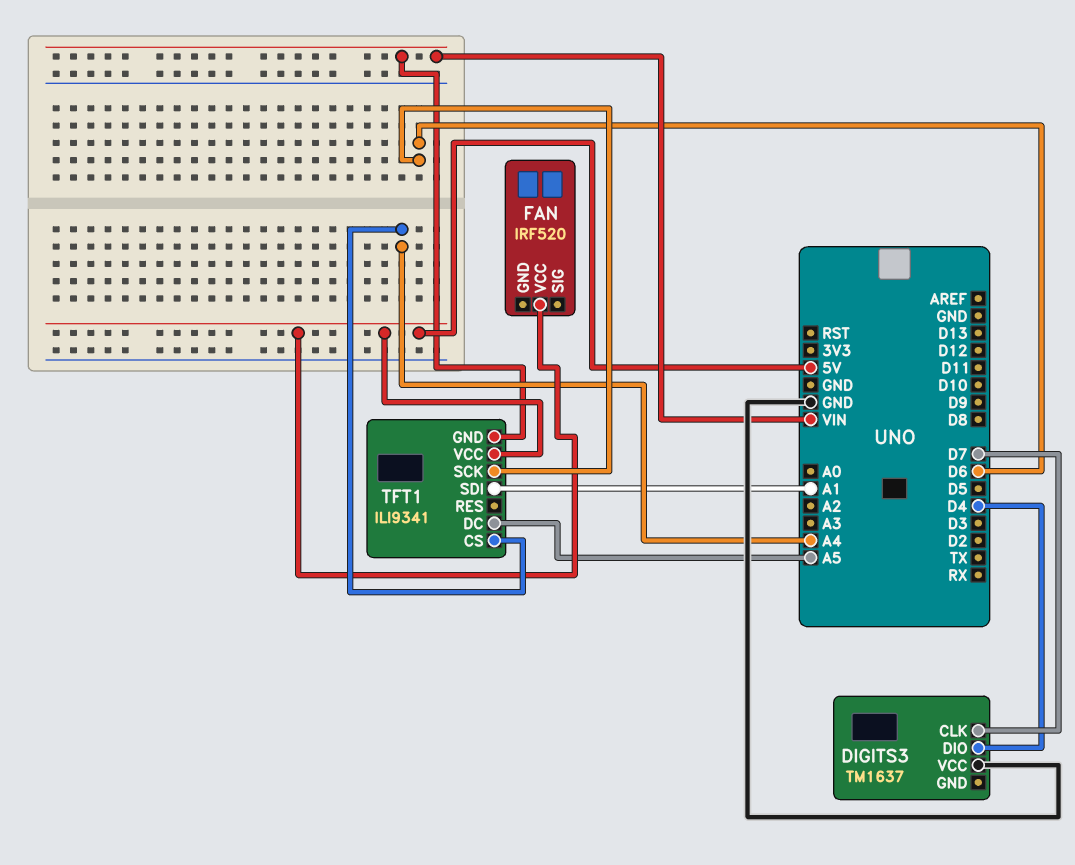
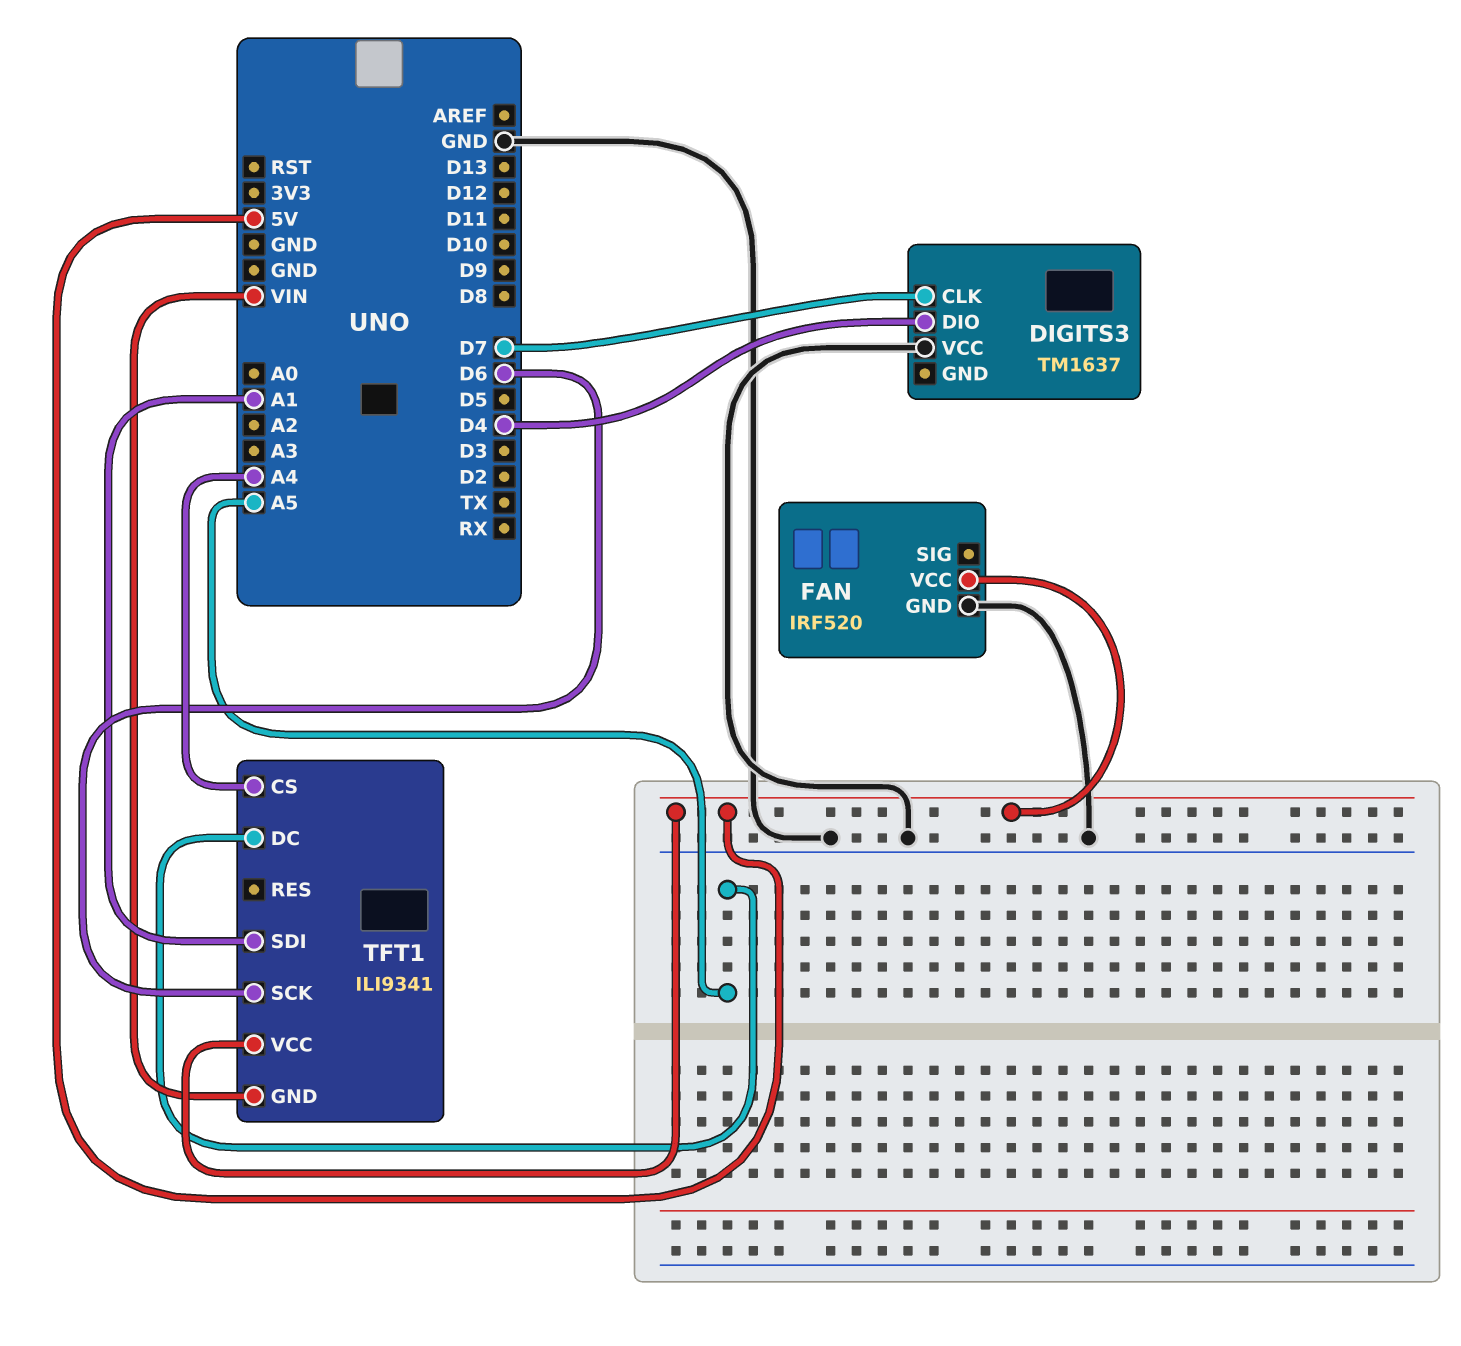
FAN pin GND: none -> GND

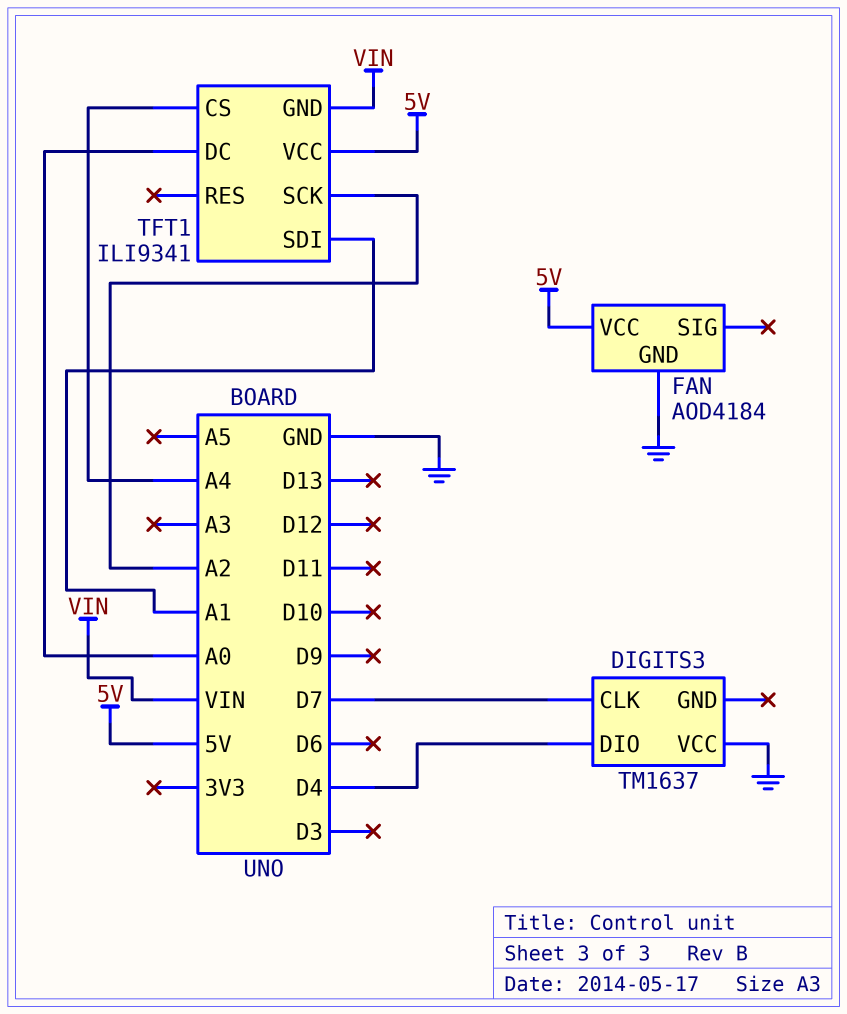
FAN: IRF520 -> AOD4184
TFT1 pin DC: A5 -> A0
TFT1 pin SCK: D6 -> A2

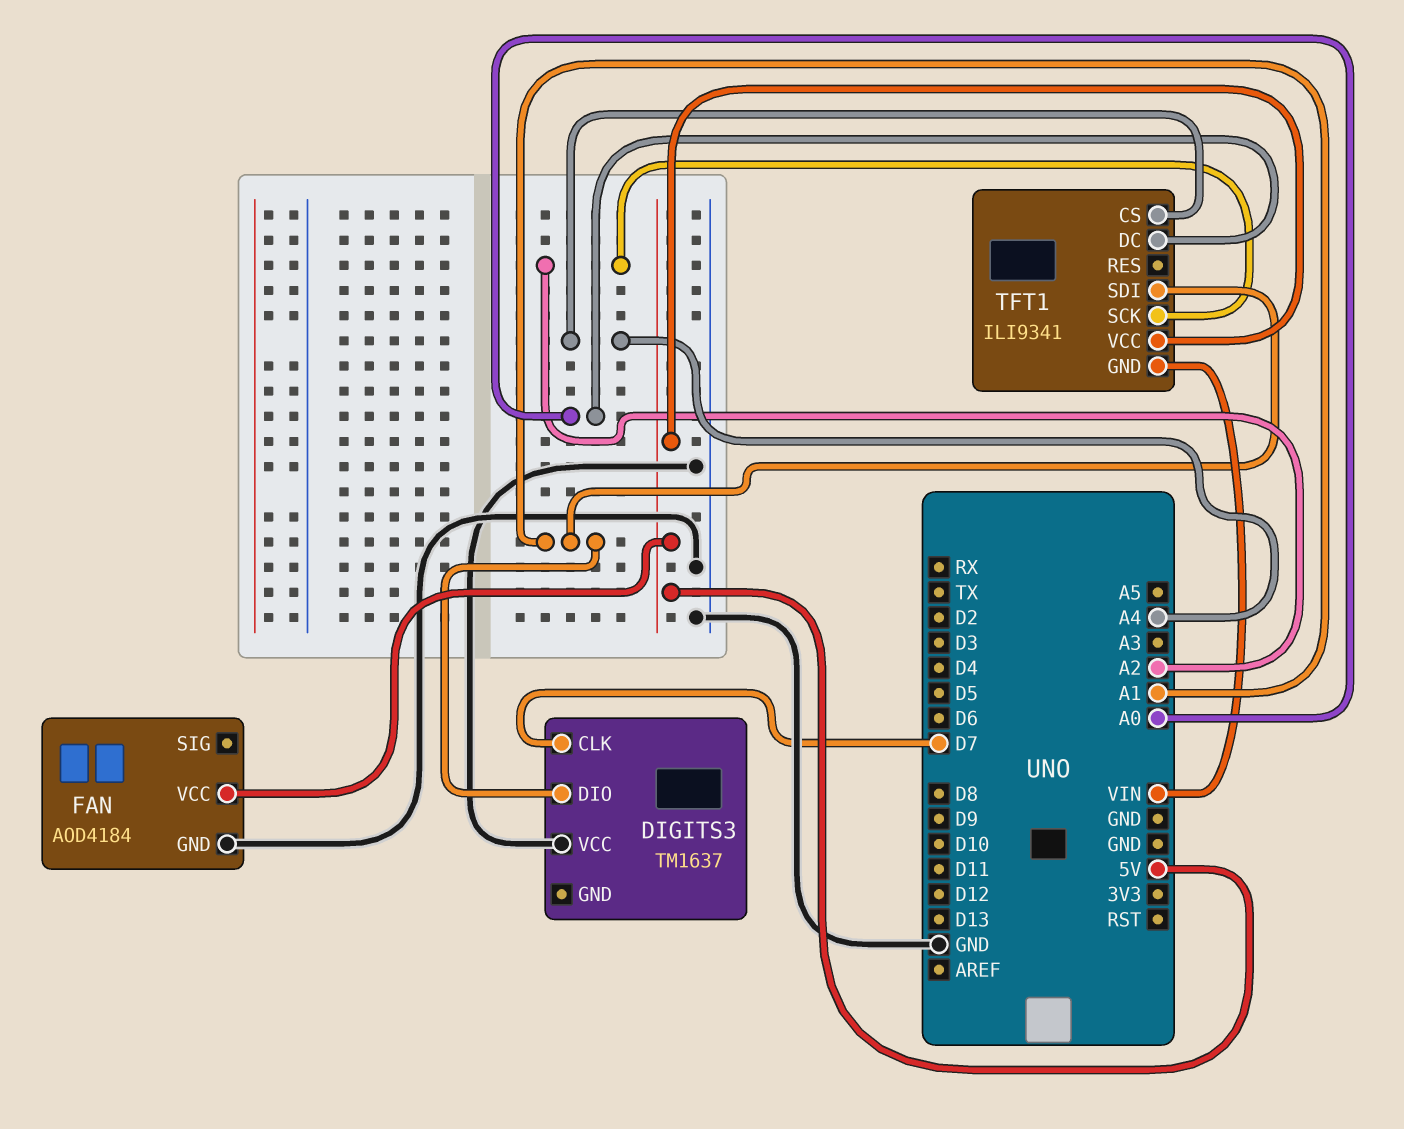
DIGITS3 pin DIO: D4 -> A1

